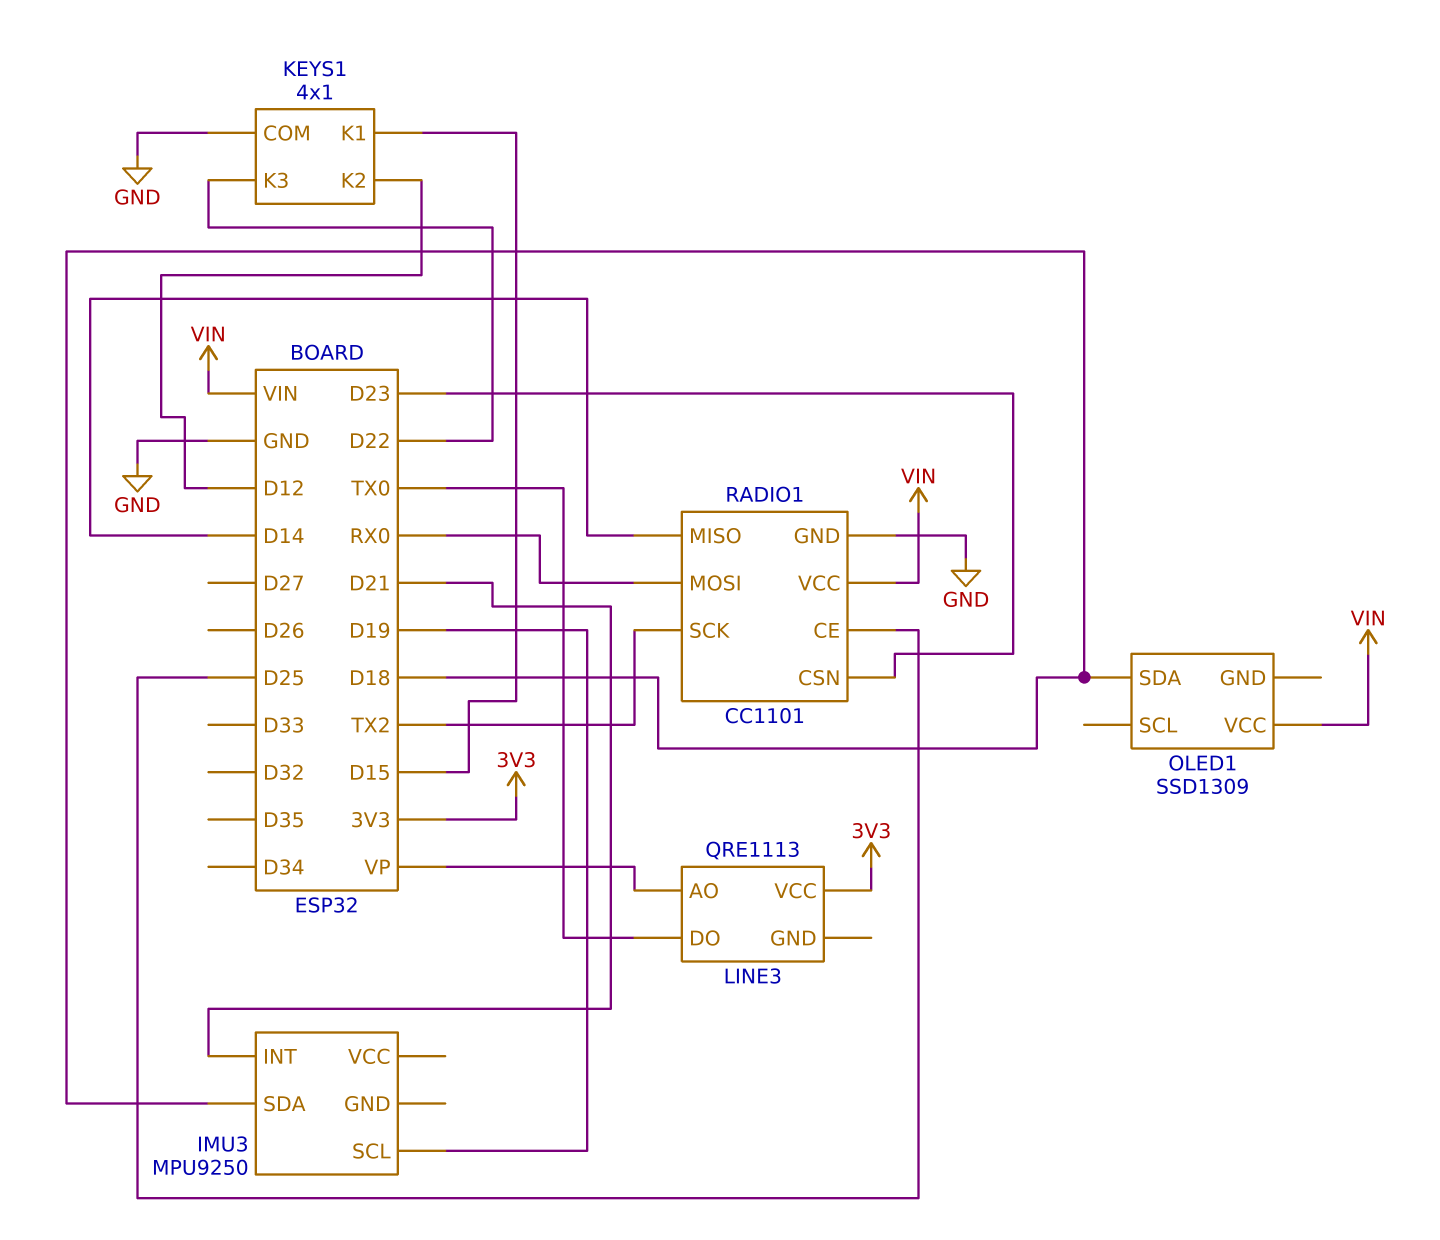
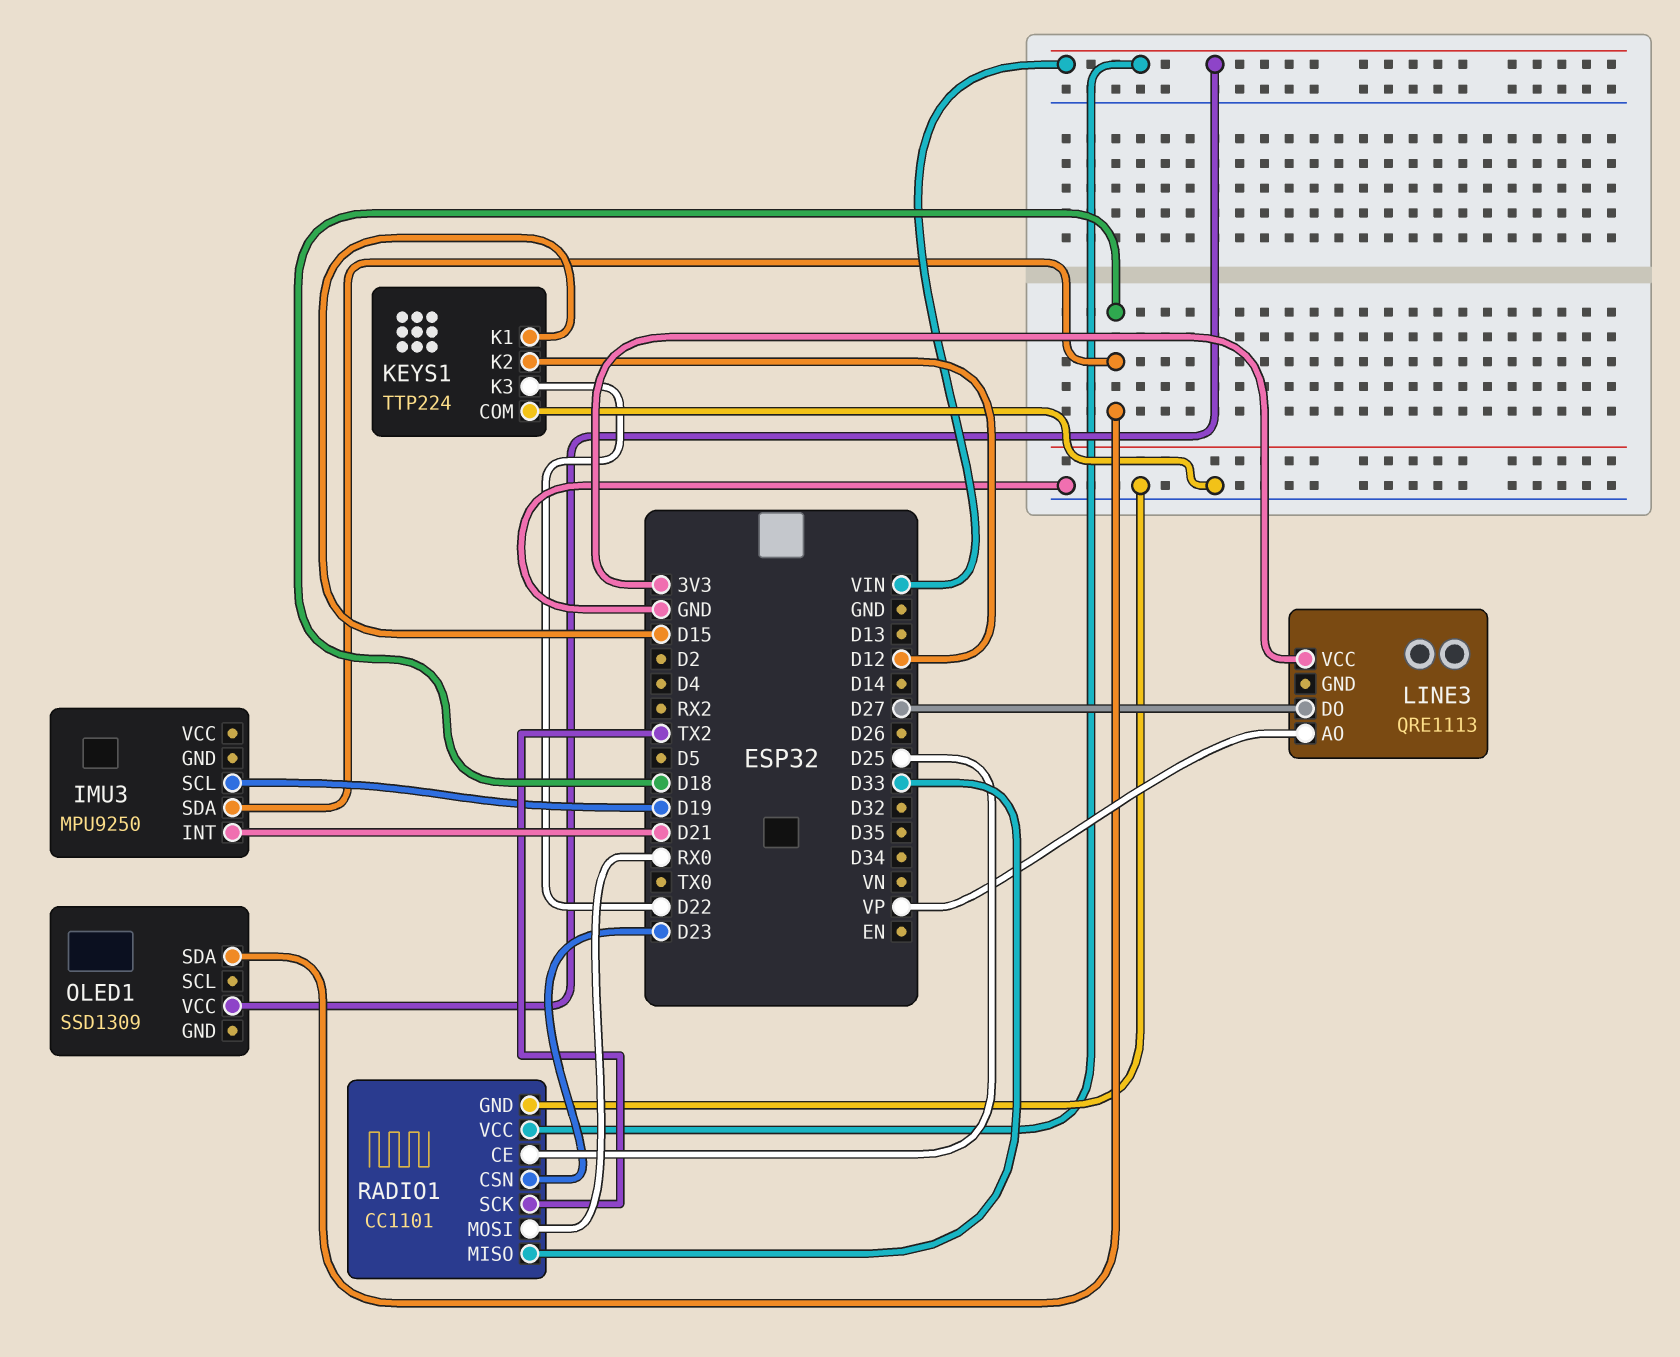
KEYS1: 4x1 -> TTP224
LINE3 pin DO: TX0 -> D27
RADIO1 pin MISO: D14 -> D33

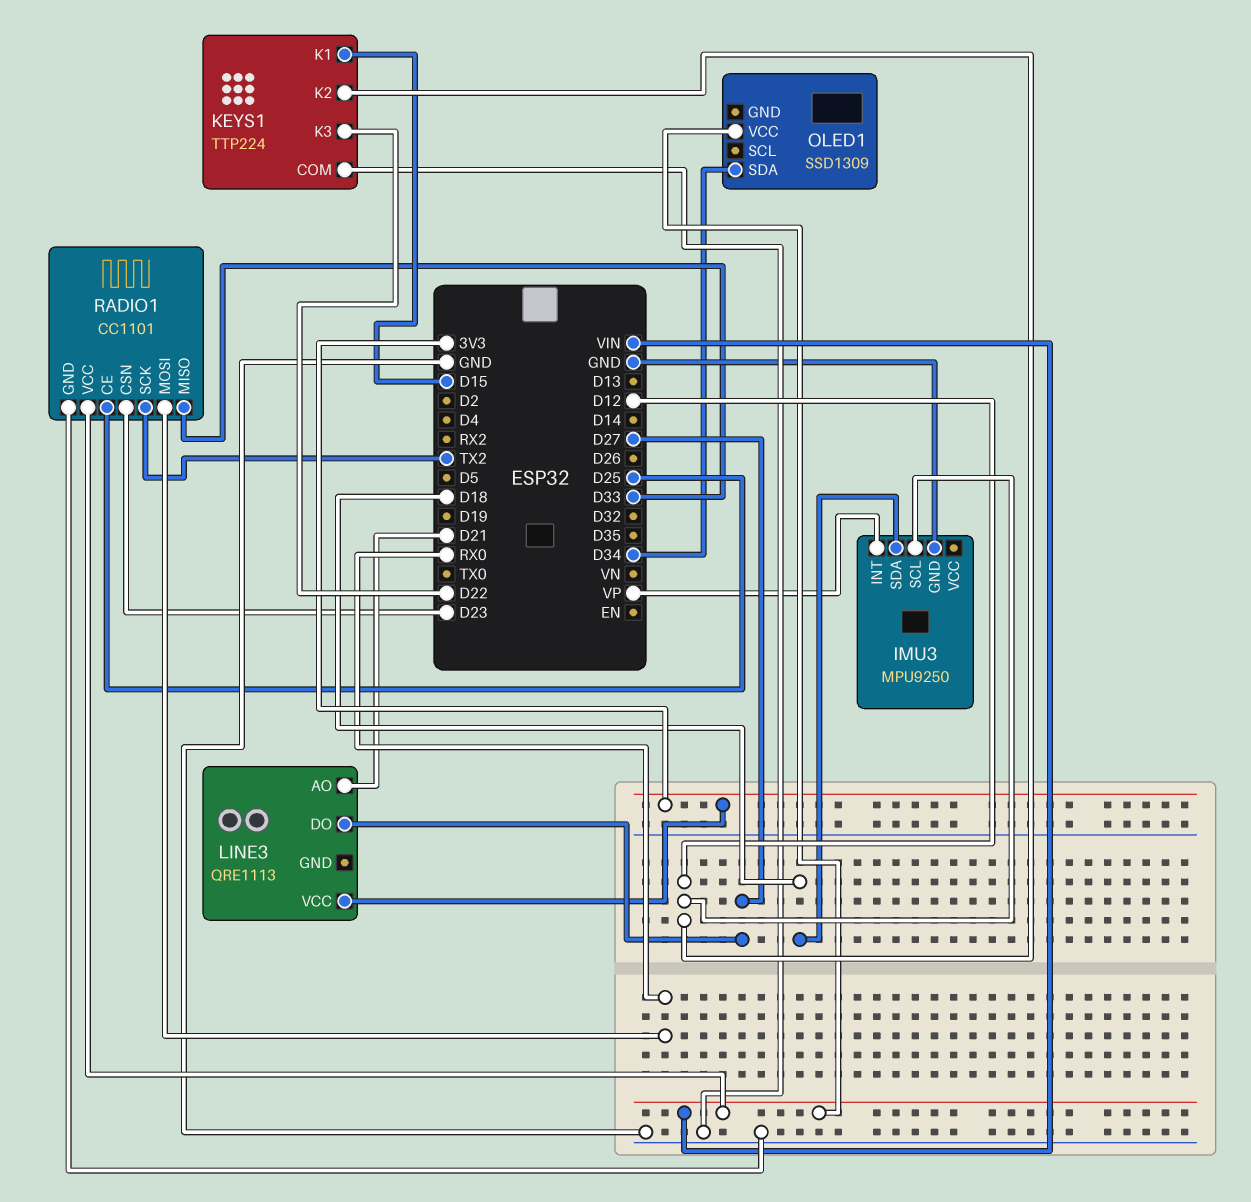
IMU3 pin GND: none -> GND
IMU3 pin INT: D21 -> VP
IMU3 pin SCL: D19 -> D12
LINE3 pin AO: VP -> D21
OLED1 pin SDA: D18 -> D34

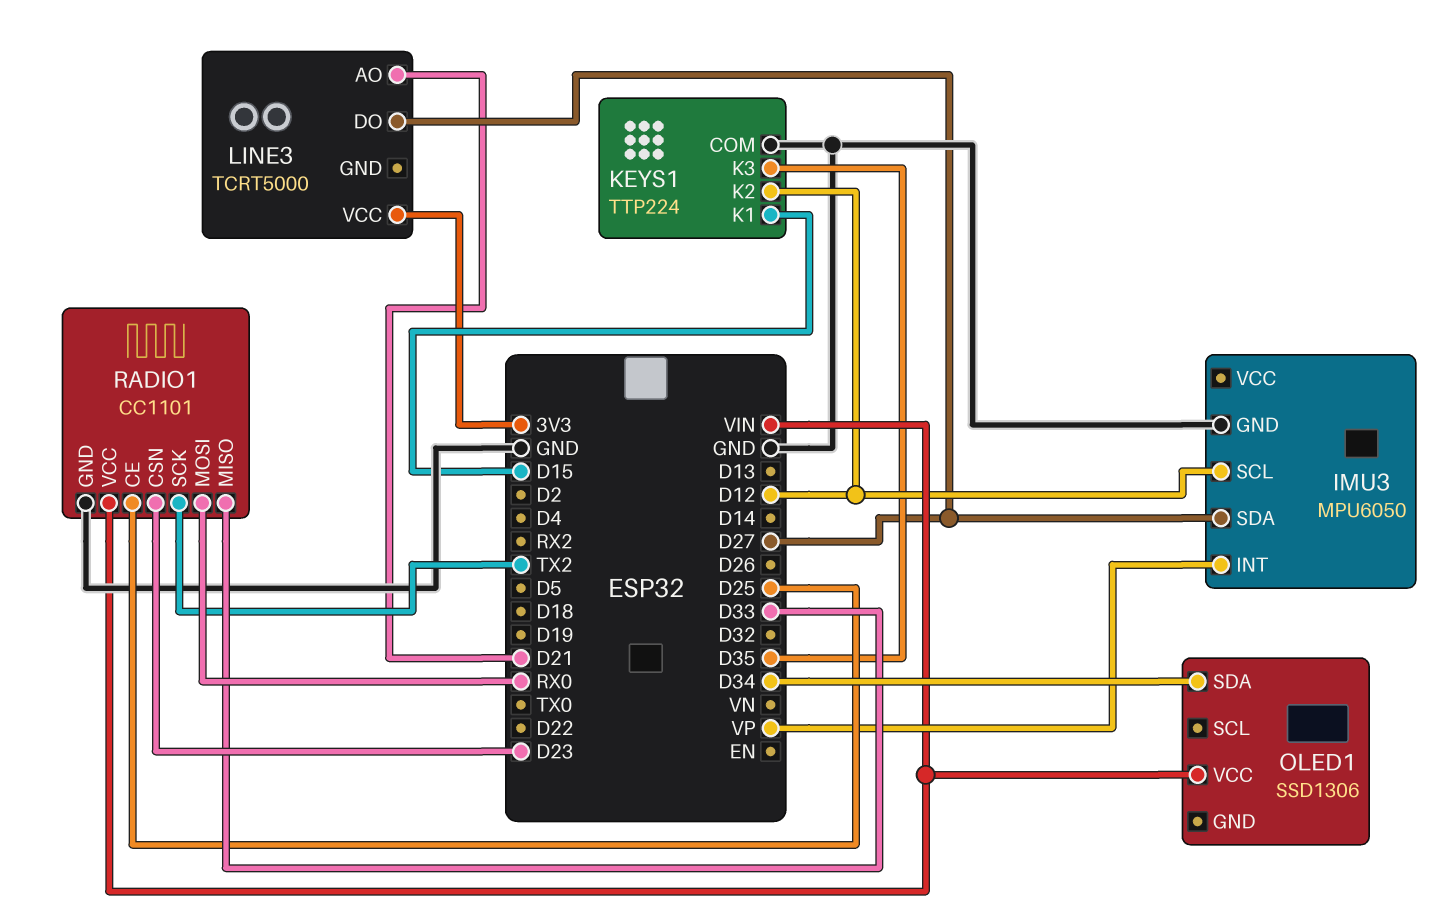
IMU3: MPU9250 -> MPU6050
IMU3 pin SDA: D18 -> D27
KEYS1 pin K3: D22 -> D35
LINE3: QRE1113 -> TCRT5000
OLED1: SSD1309 -> SSD1306

